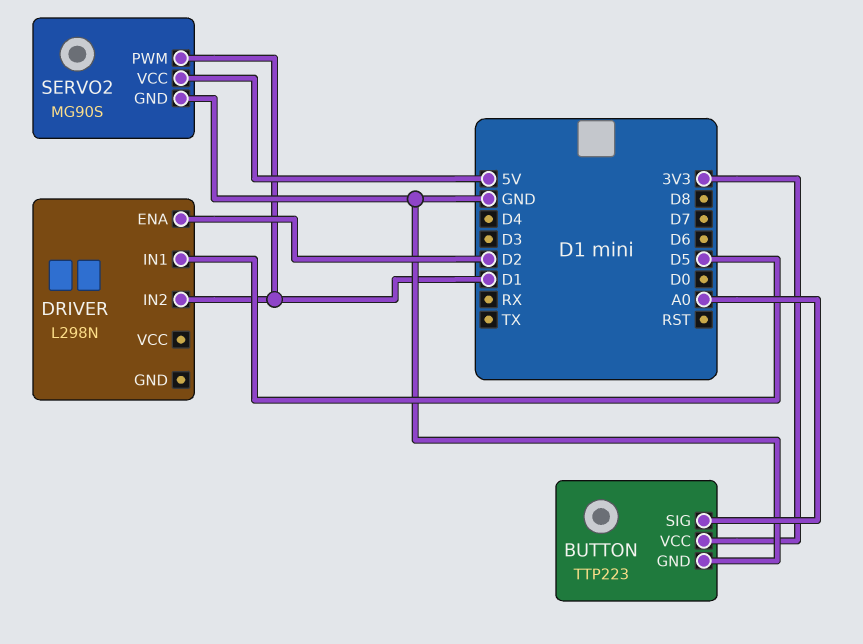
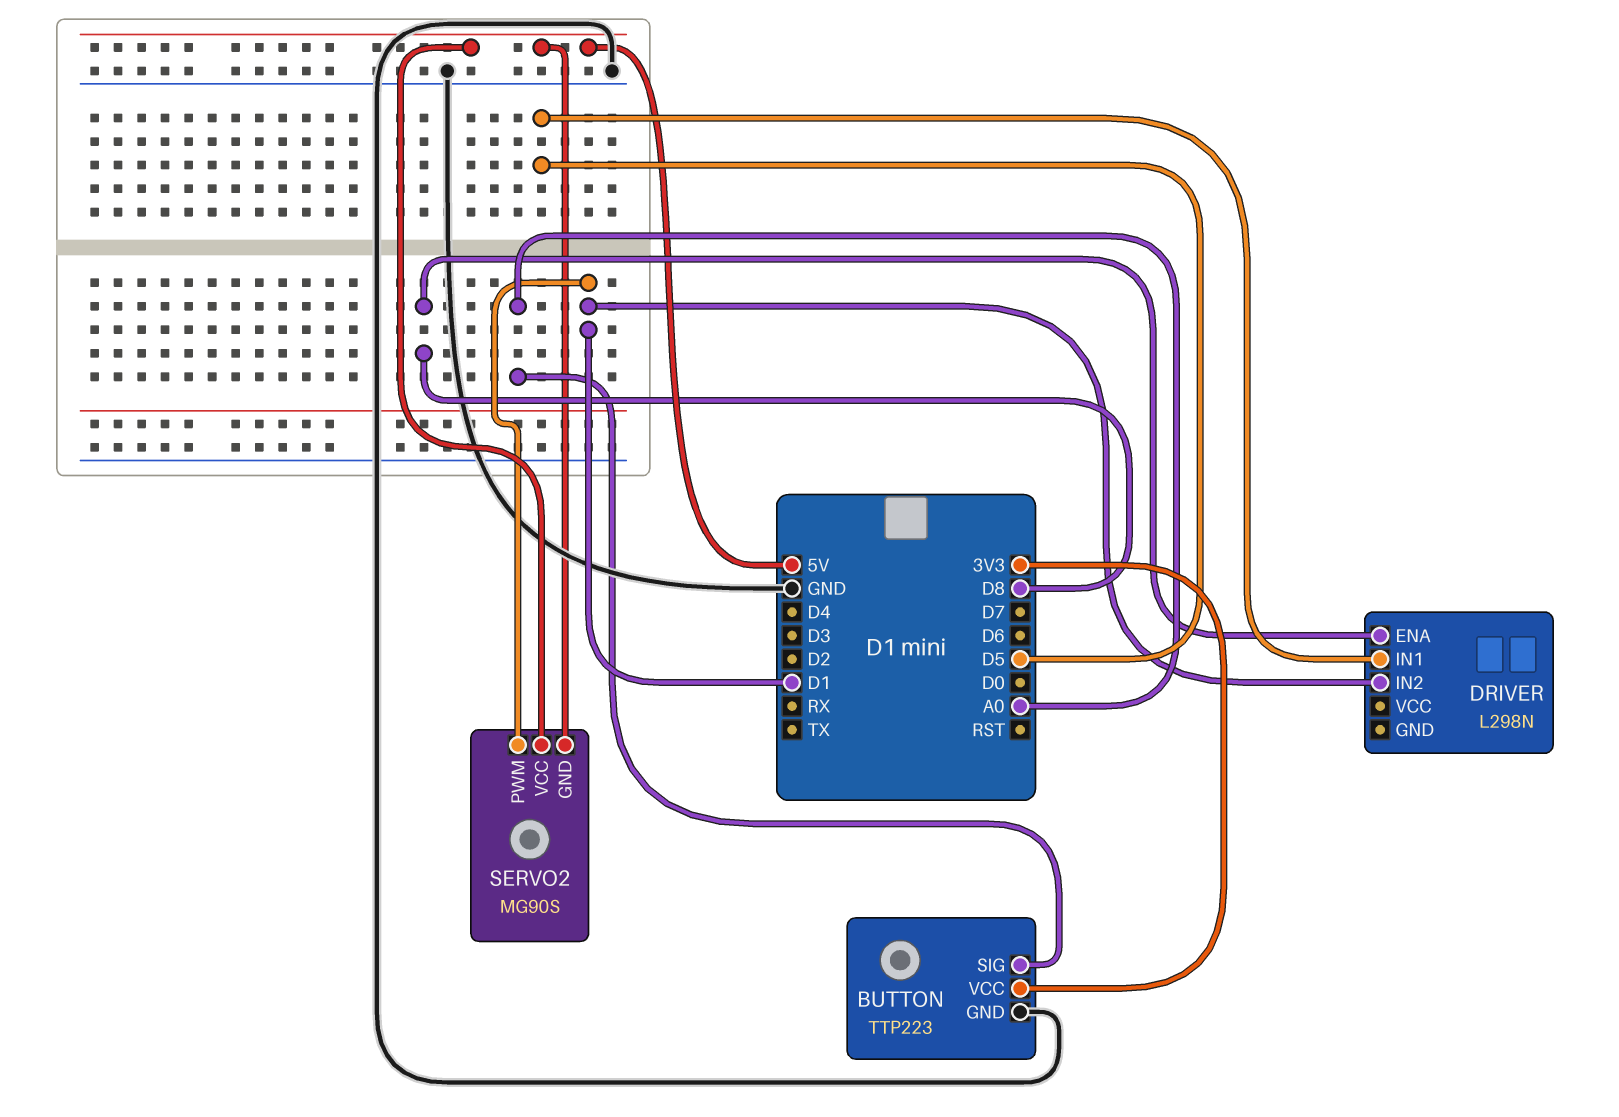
DRIVER pin ENA: D2 -> D8
SERVO2 pin GND: GND -> 5V

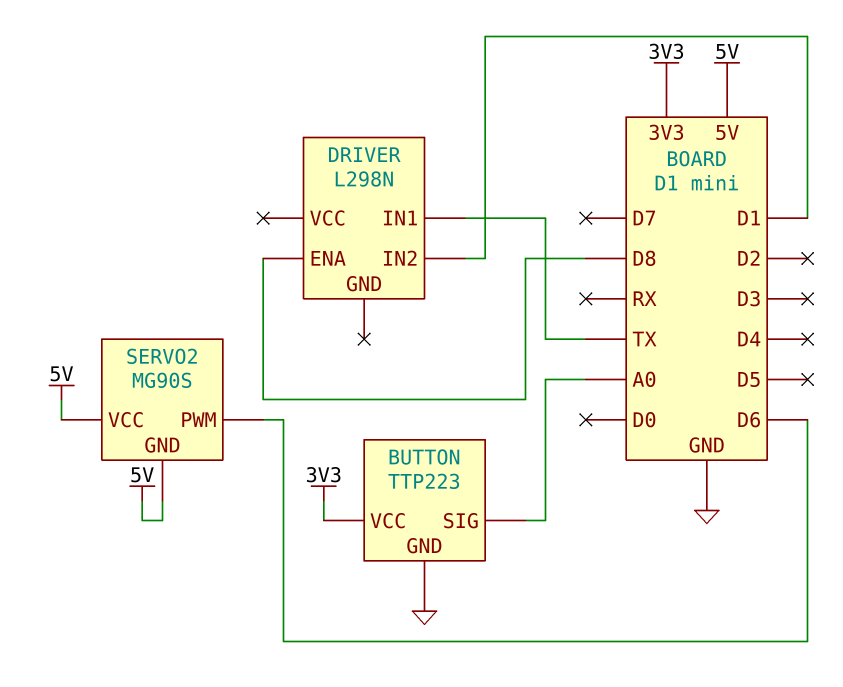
DRIVER pin IN1: D5 -> TX
SERVO2 pin PWM: D1 -> D6

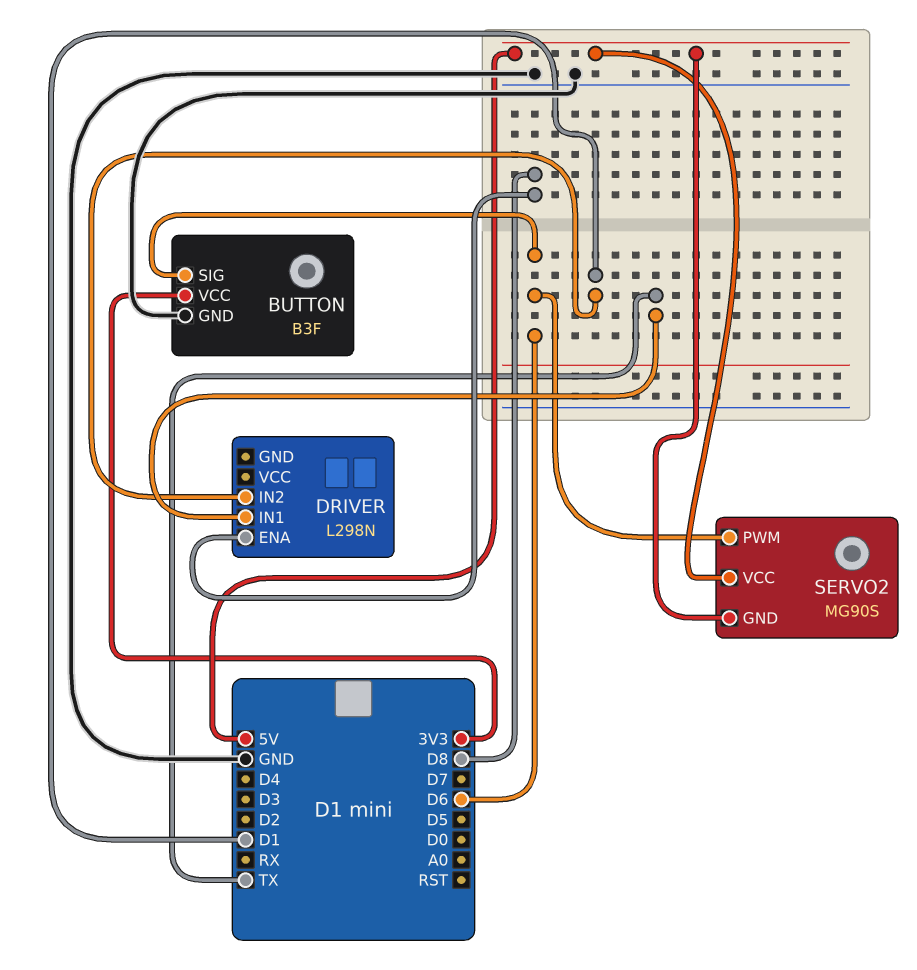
BUTTON: TTP223 -> B3F
BUTTON pin SIG: A0 -> D6

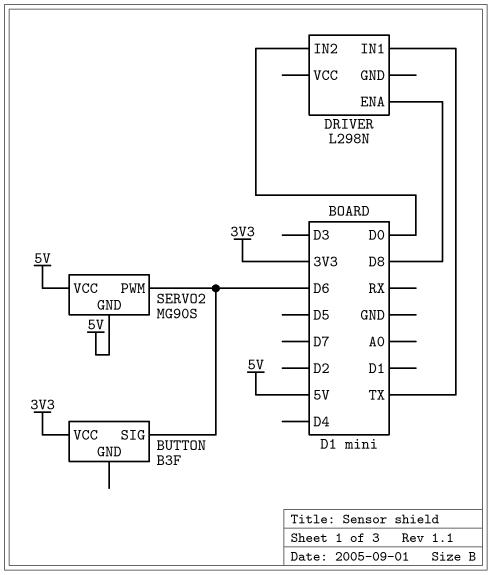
BUTTON pin GND: GND -> none
DRIVER pin IN2: D1 -> D0

